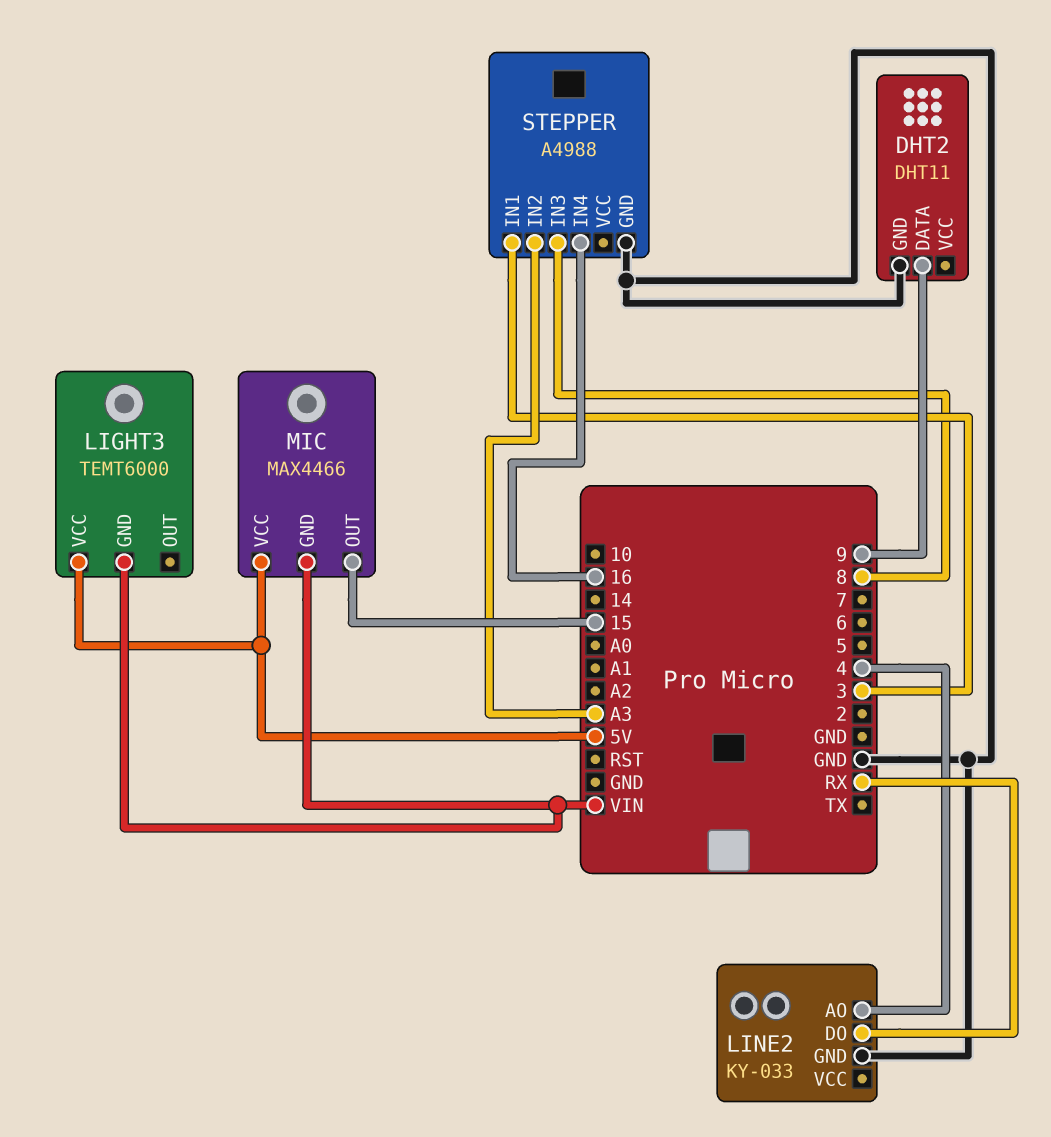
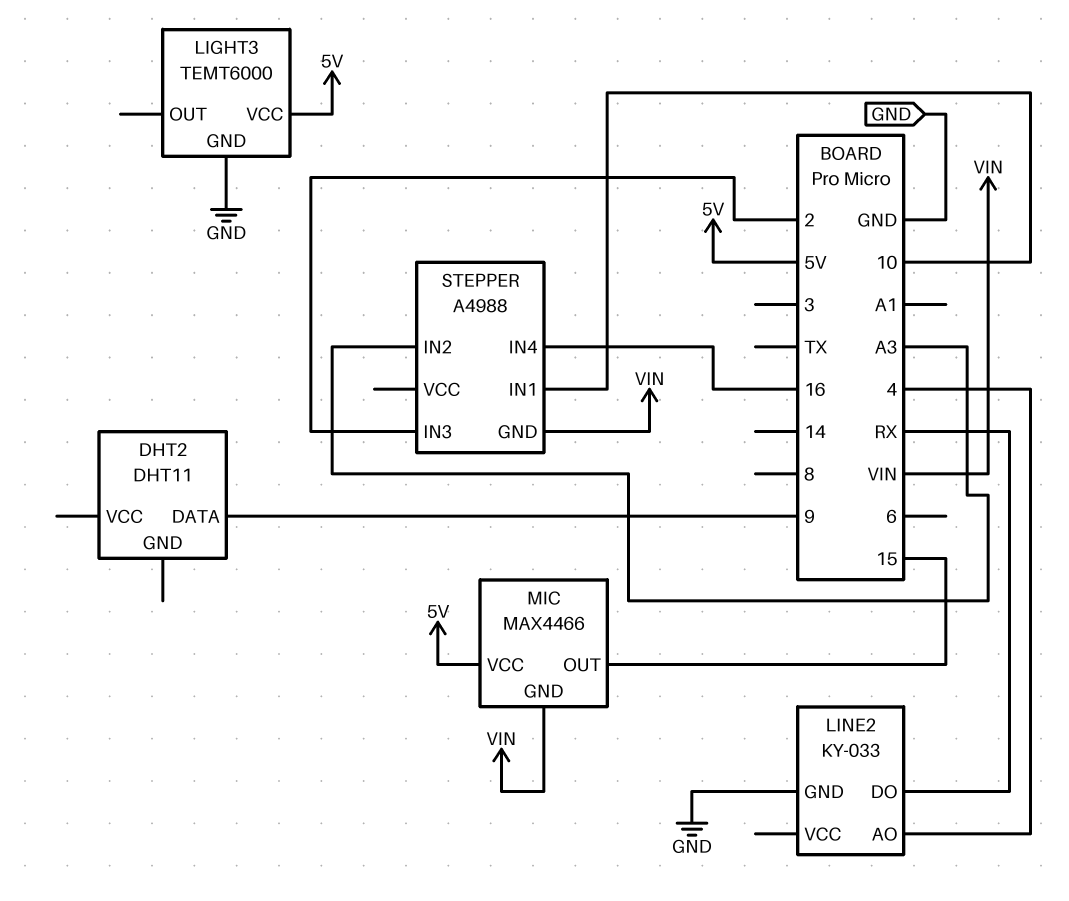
DHT2 pin GND: GND -> none
LIGHT3 pin GND: VIN -> GND
STEPPER pin GND: GND -> VIN
STEPPER pin IN1: 3 -> 10
STEPPER pin IN3: 8 -> 2

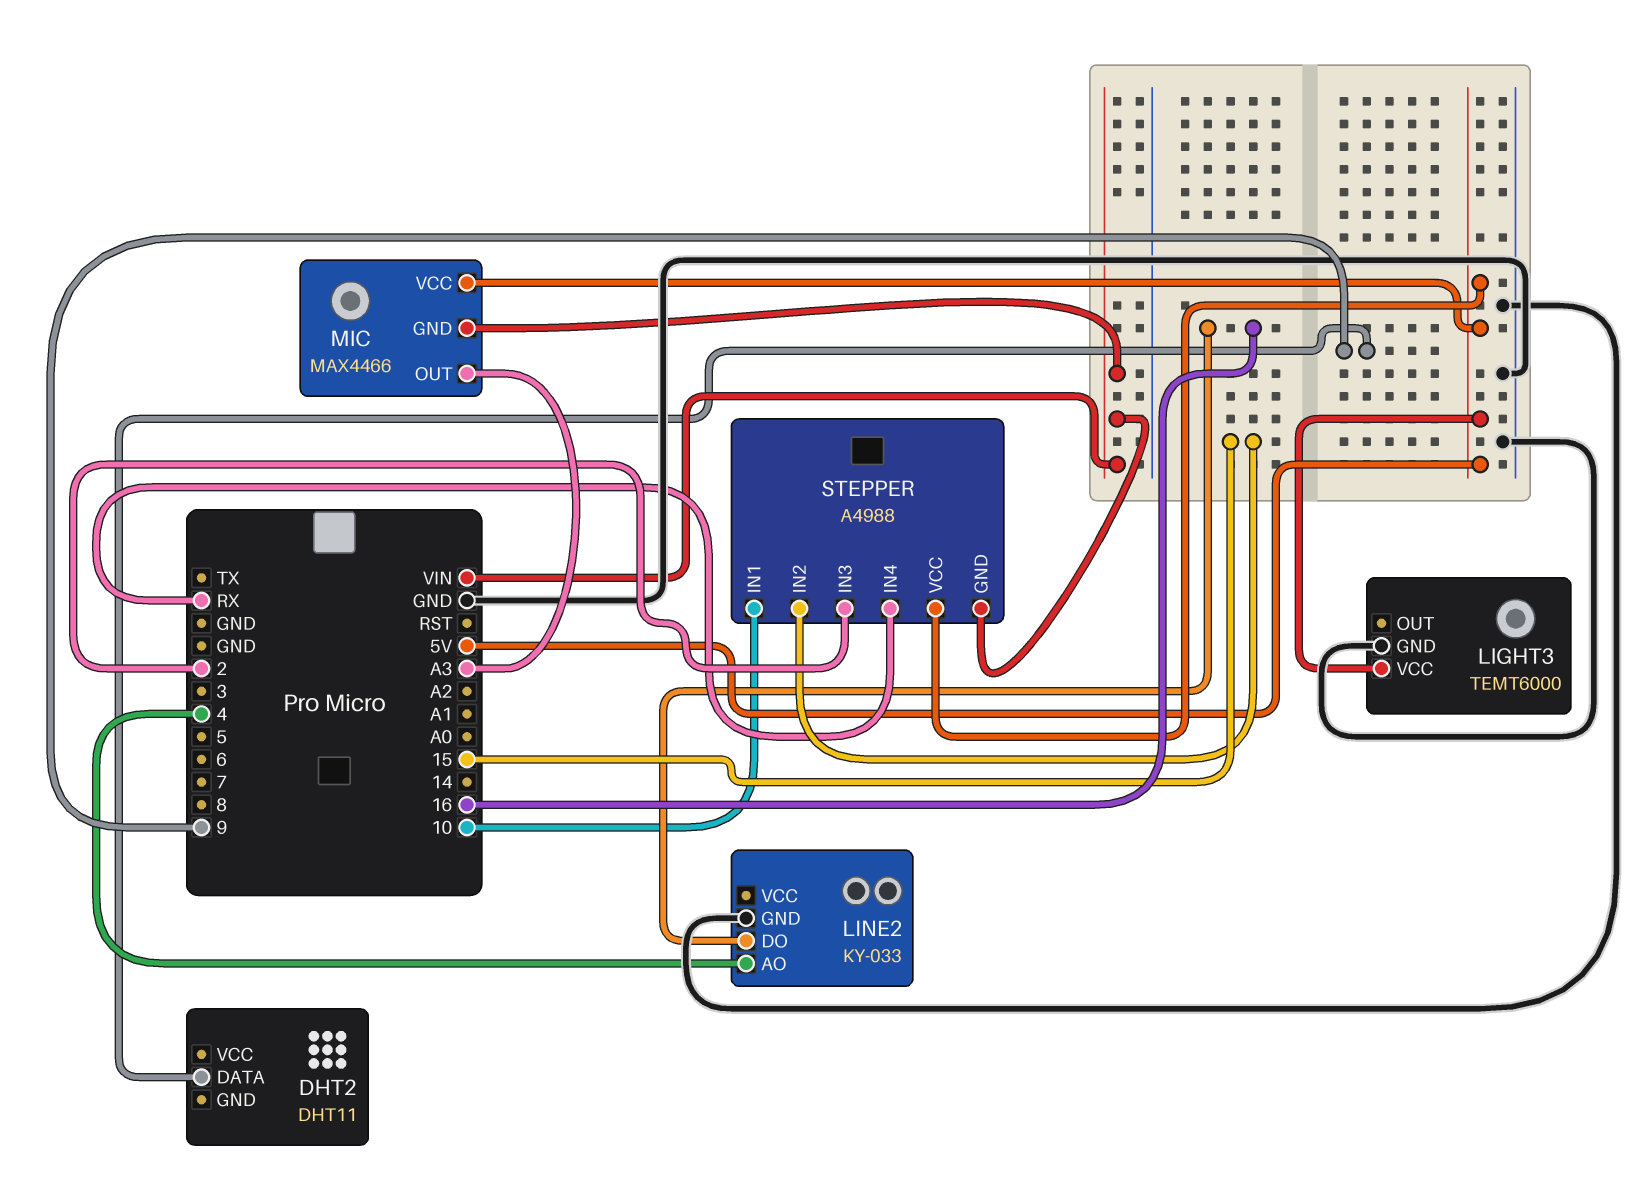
LINE2 pin DO: RX -> 16
MIC pin OUT: 15 -> A3
STEPPER pin IN2: A3 -> 15
STEPPER pin IN4: 16 -> RX
STEPPER pin VCC: none -> 5V

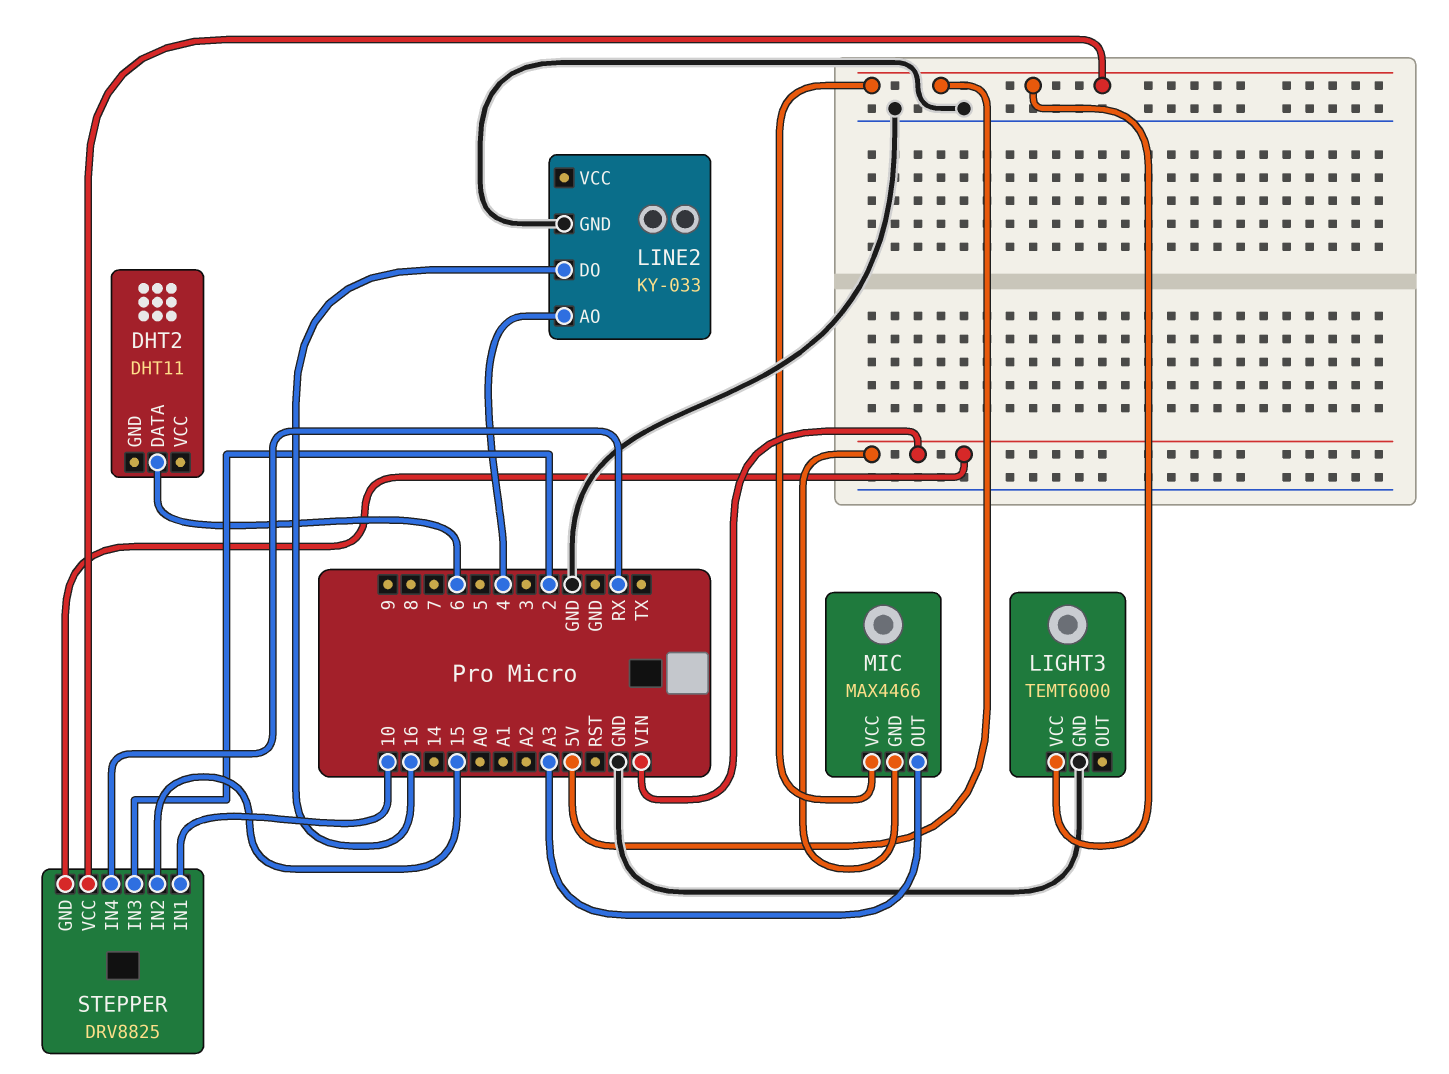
DHT2 pin DATA: 9 -> 6
STEPPER: A4988 -> DRV8825

